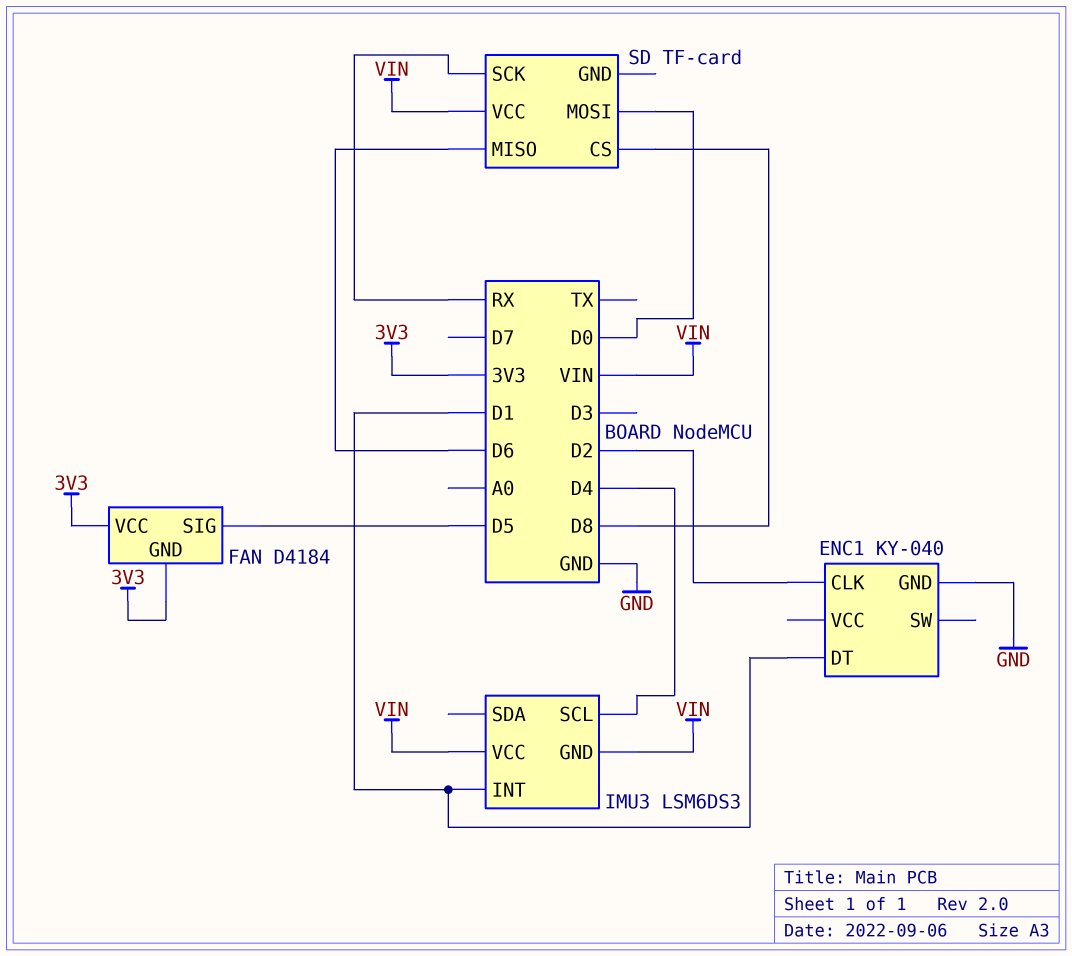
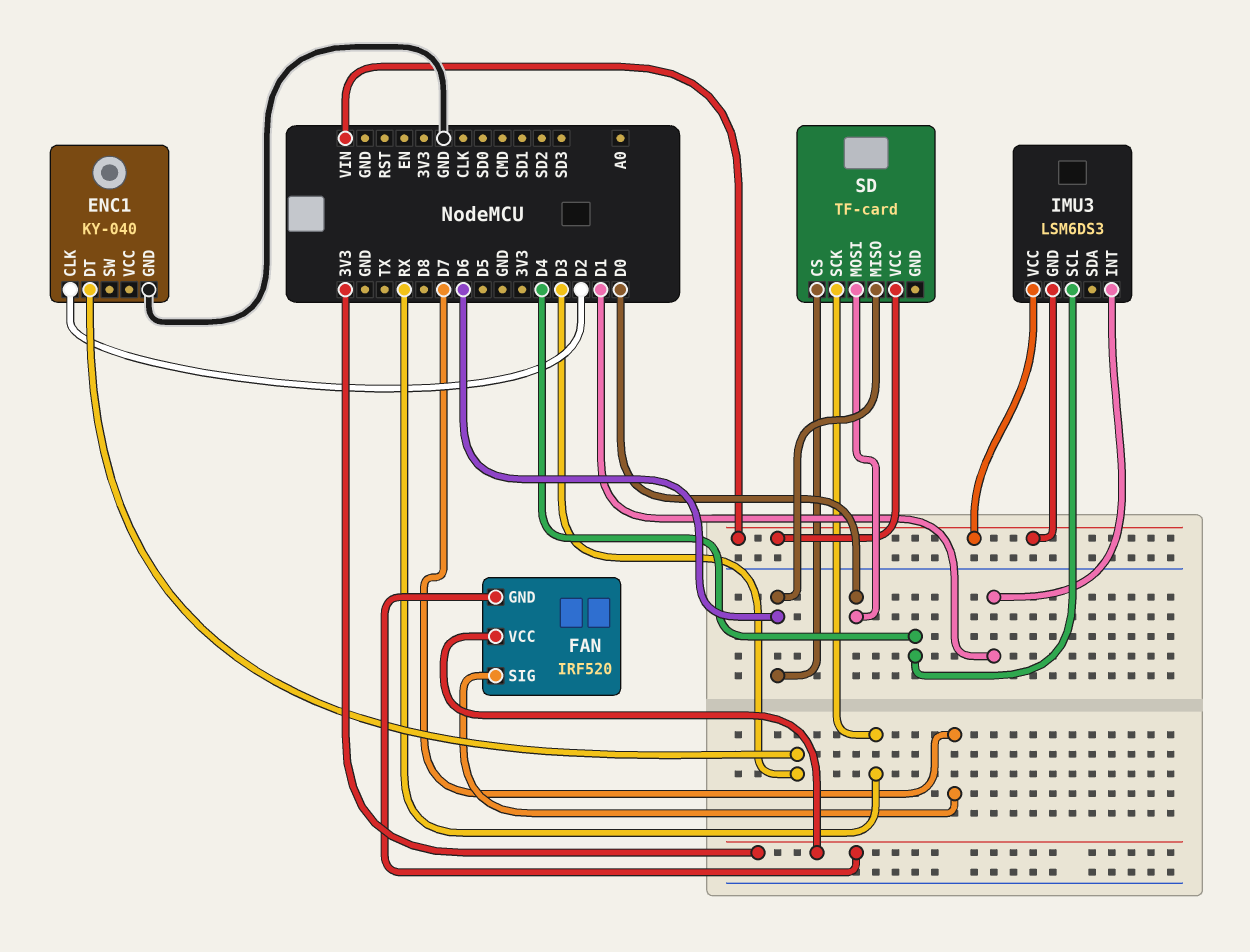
ENC1 pin DT: D1 -> D3
FAN: D4184 -> IRF520
FAN pin SIG: D5 -> D7
SD pin CS: D8 -> D6

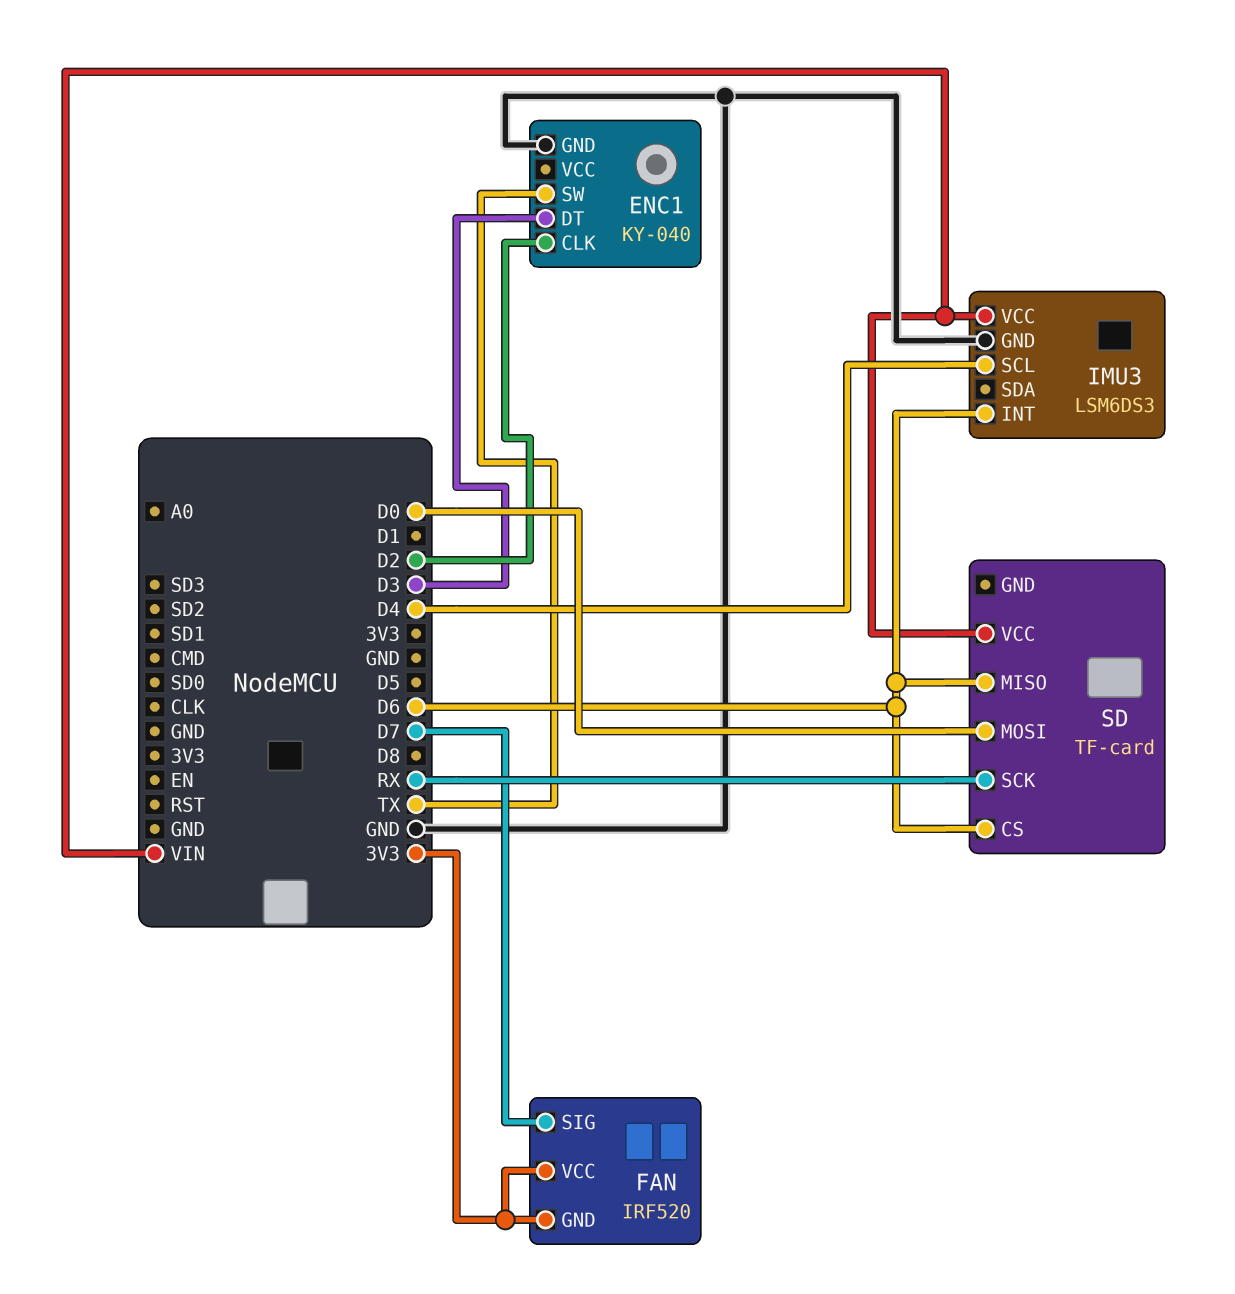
ENC1 pin SW: none -> TX
IMU3 pin GND: VIN -> GND
IMU3 pin INT: D1 -> D6

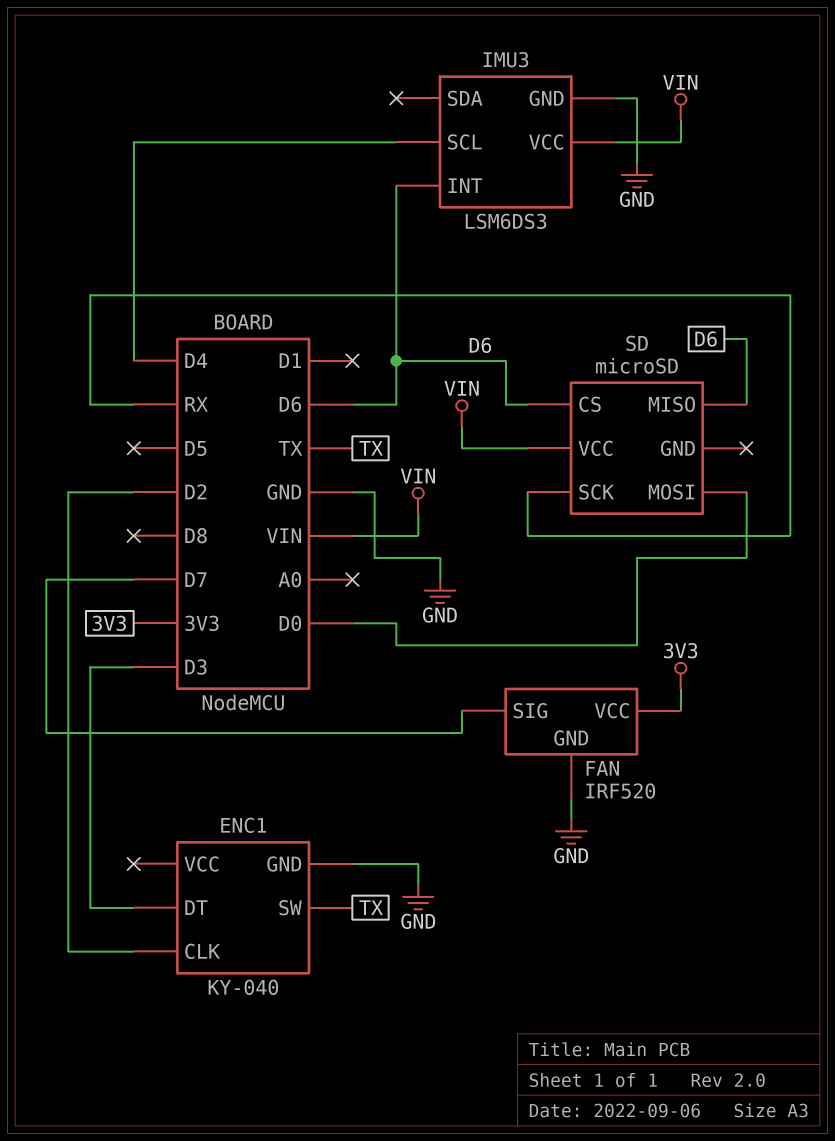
FAN pin GND: 3V3 -> GND
SD: TF-card -> microSD

